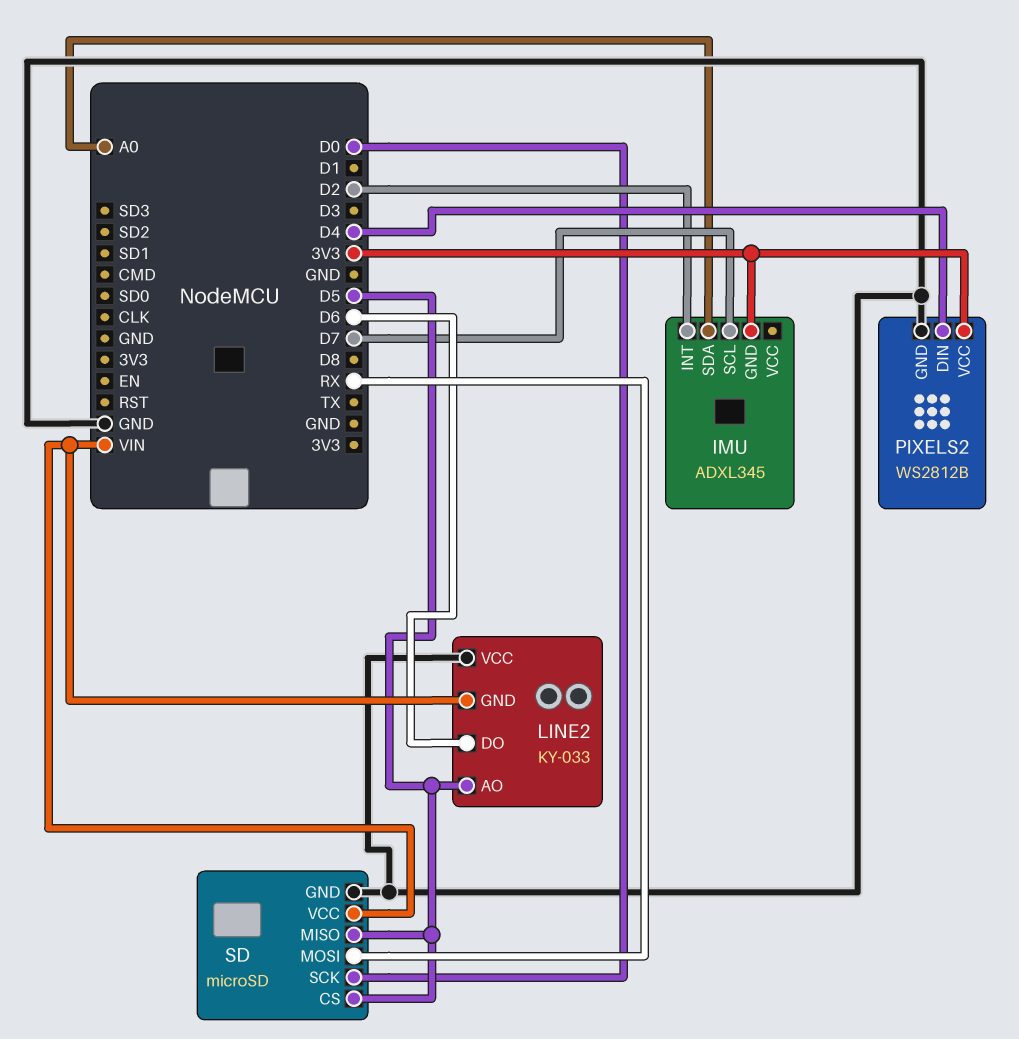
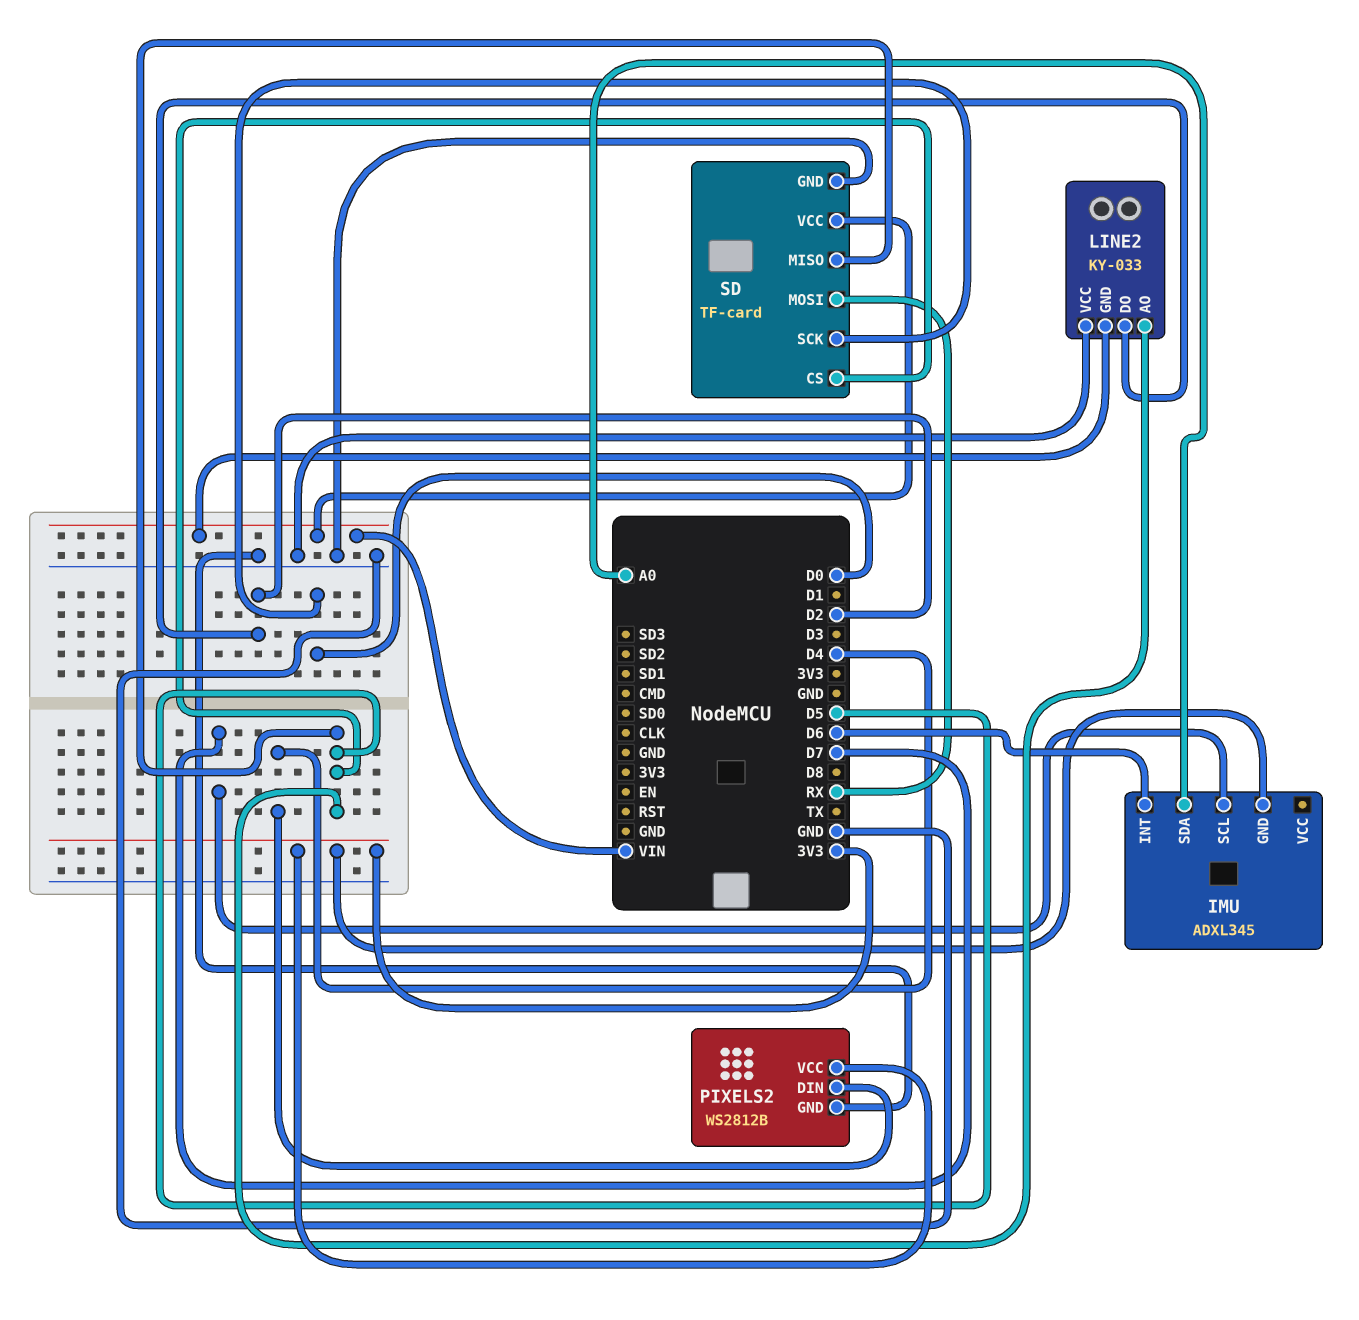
IMU pin INT: D2 -> D6
LINE2 pin DO: D6 -> D2
SD: microSD -> TF-card

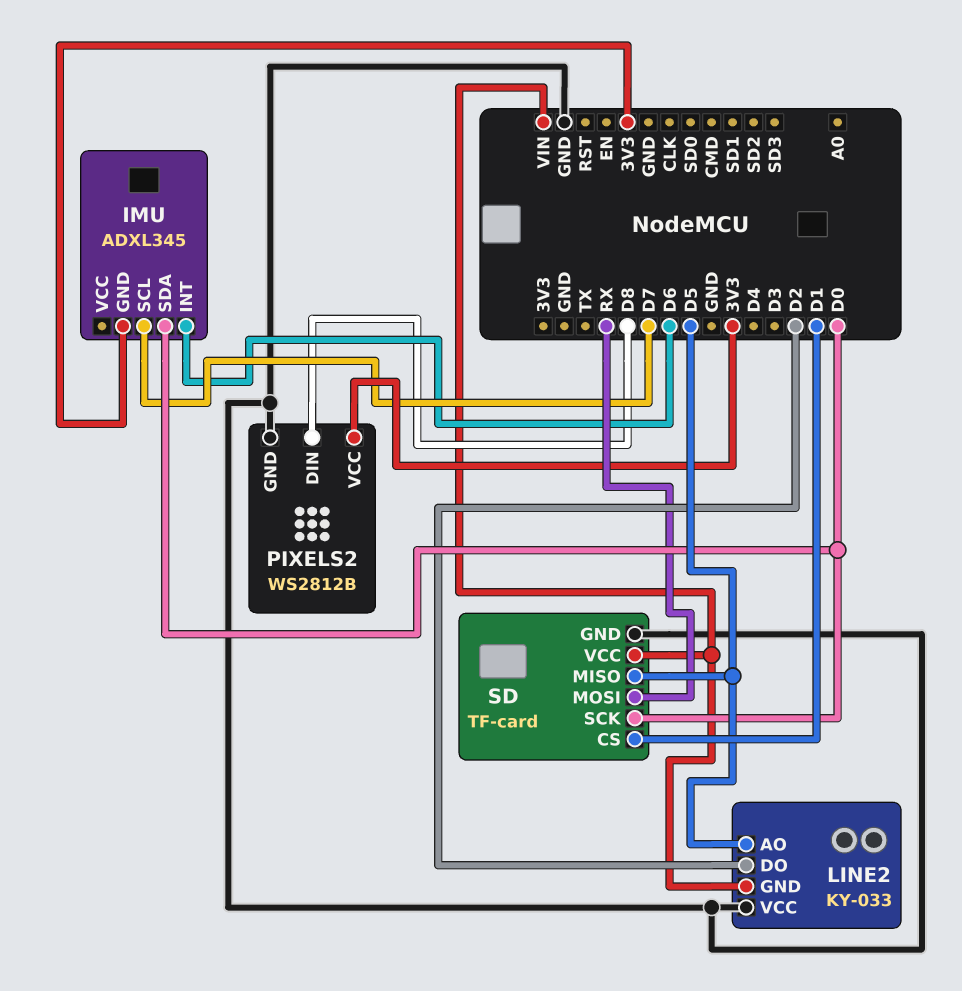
IMU pin SDA: A0 -> D0
PIXELS2 pin DIN: D4 -> D8
SD pin CS: D5 -> D1

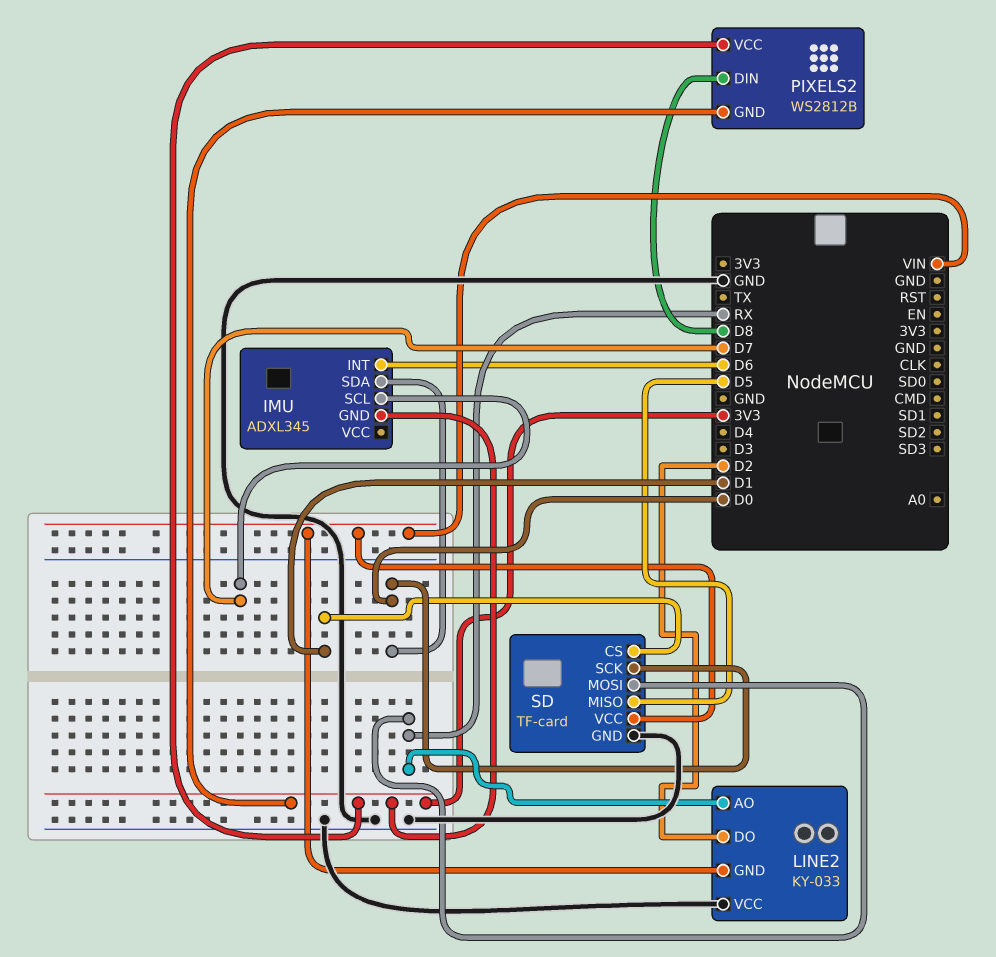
LINE2 pin AO: D5 -> RX
PIXELS2 pin GND: GND -> 3V3

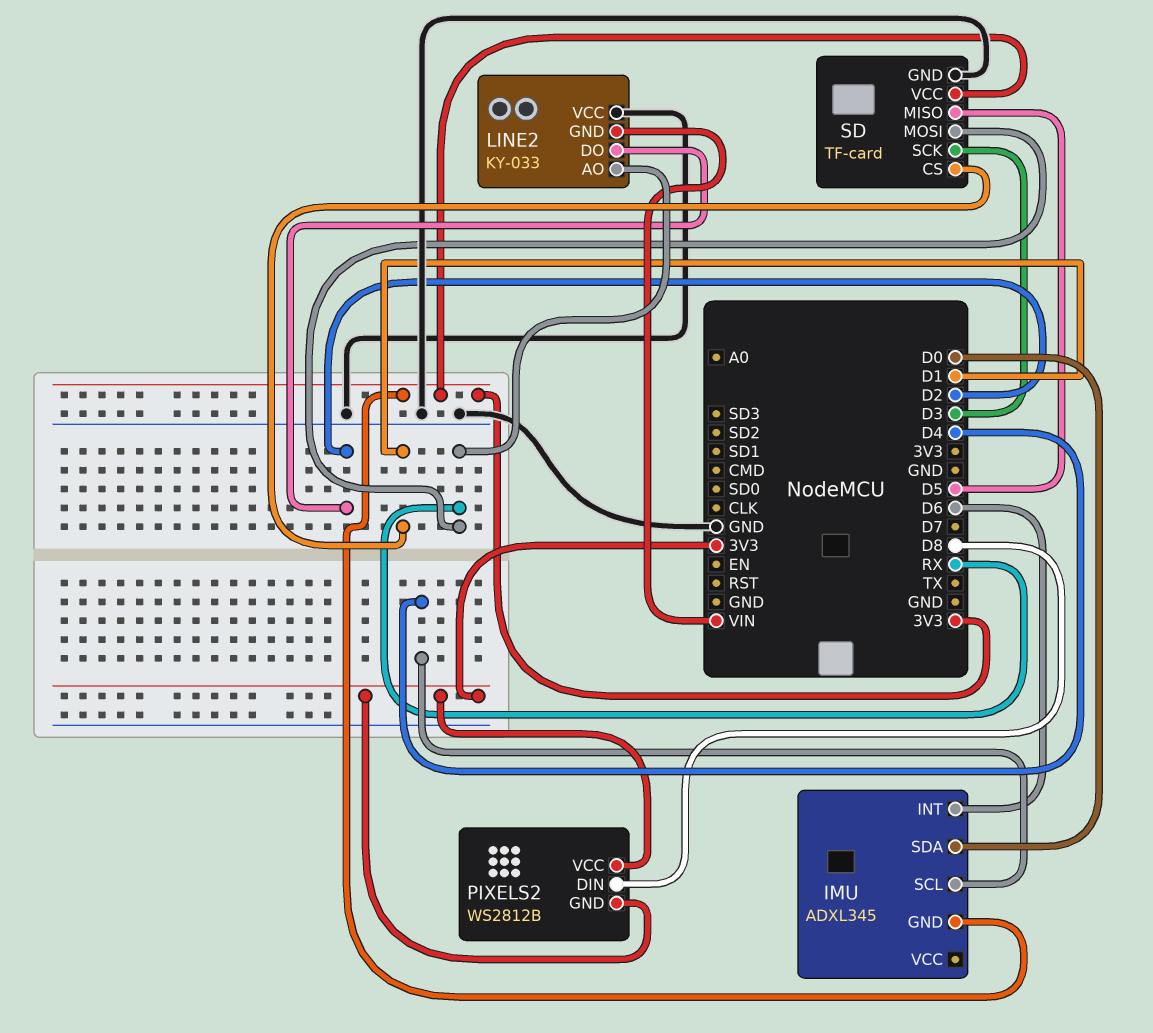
IMU pin SCL: D7 -> D4
SD pin SCK: D0 -> D3
SD pin VCC: VIN -> 3V3

